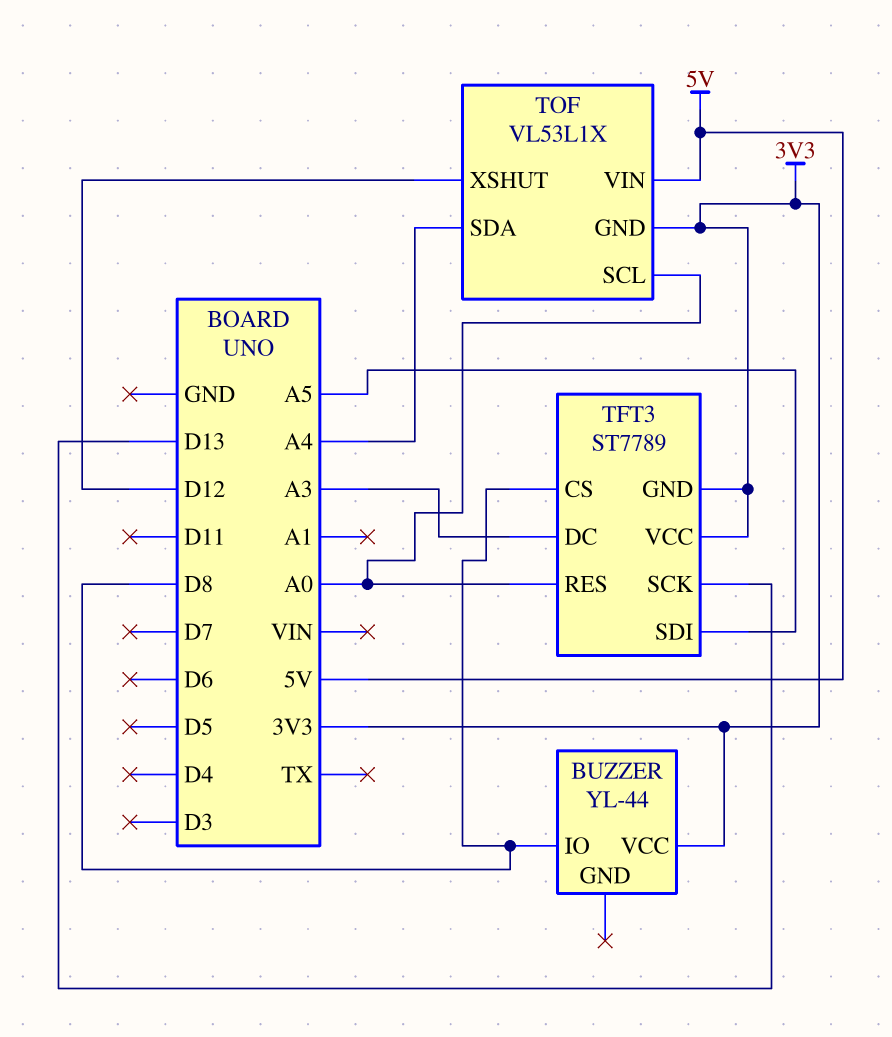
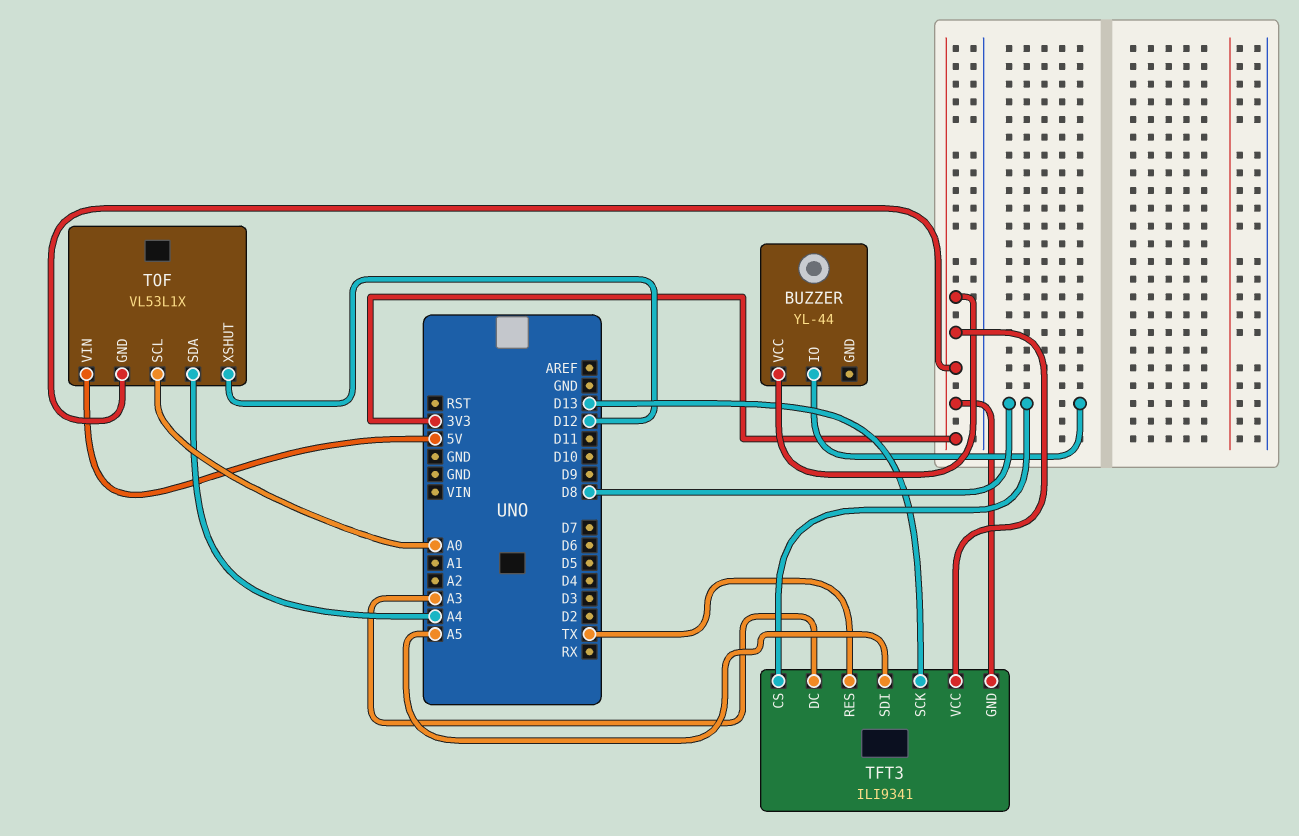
TFT3: ST7789 -> ILI9341
TFT3 pin RES: A0 -> TX

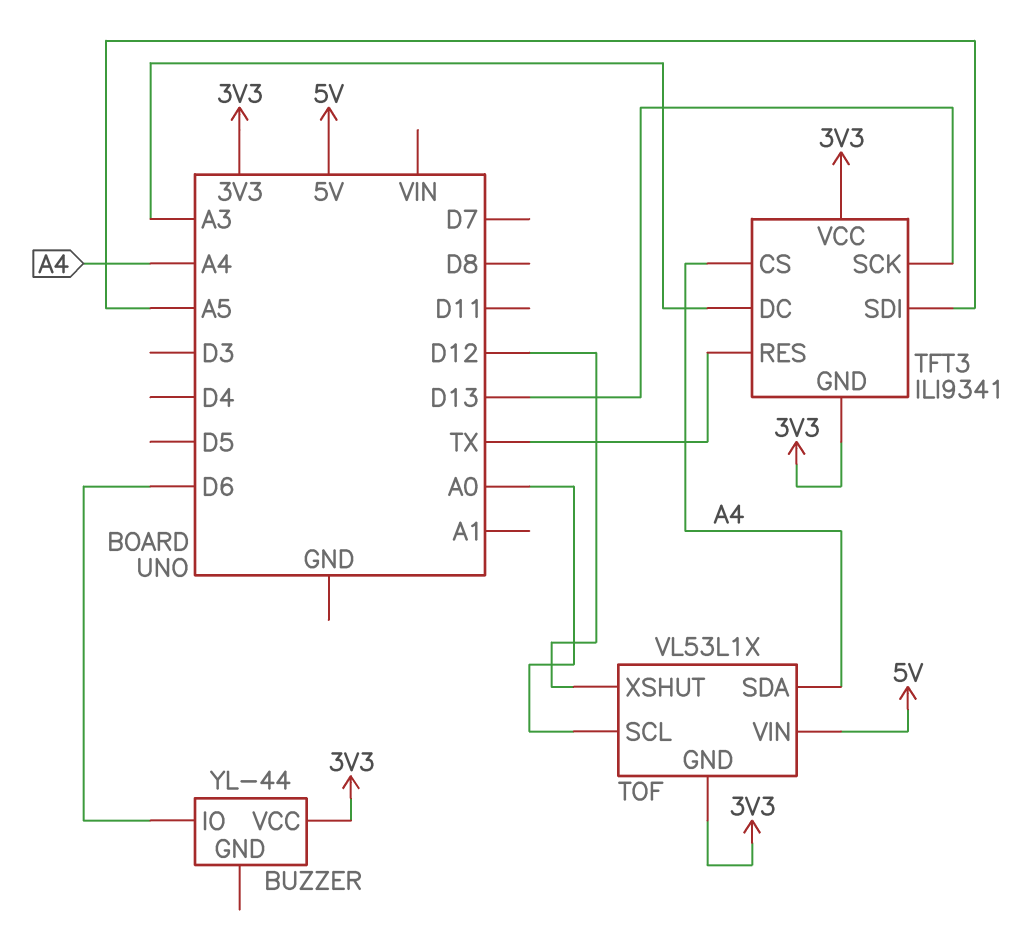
BUZZER pin IO: D8 -> D6
TFT3 pin CS: D8 -> A4

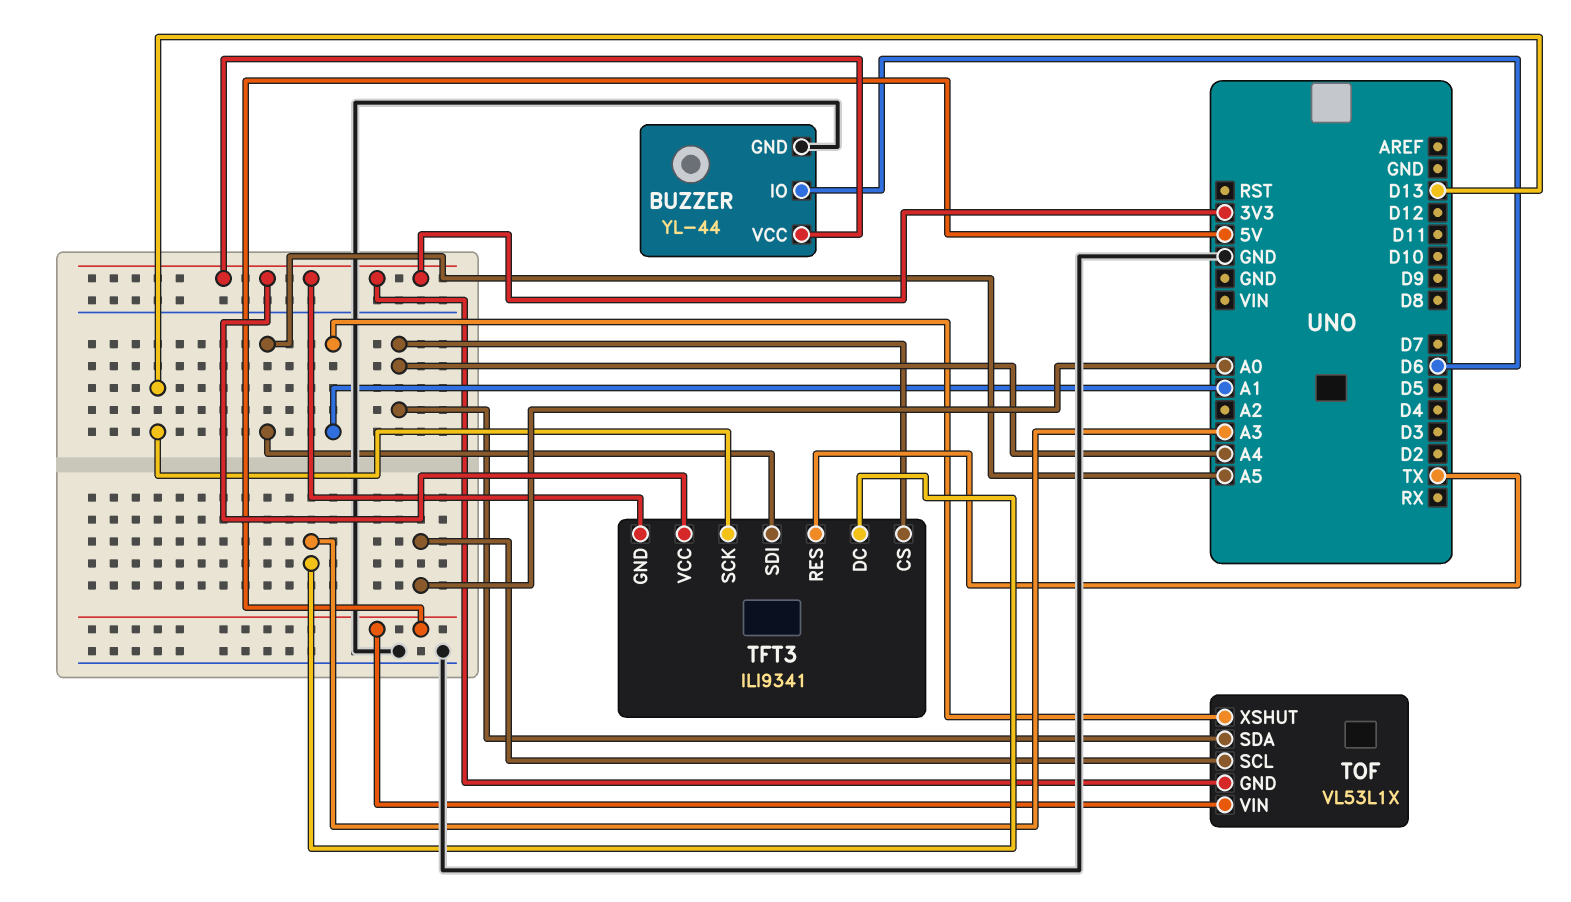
BUZZER pin GND: none -> GND
TOF pin XSHUT: D12 -> A1

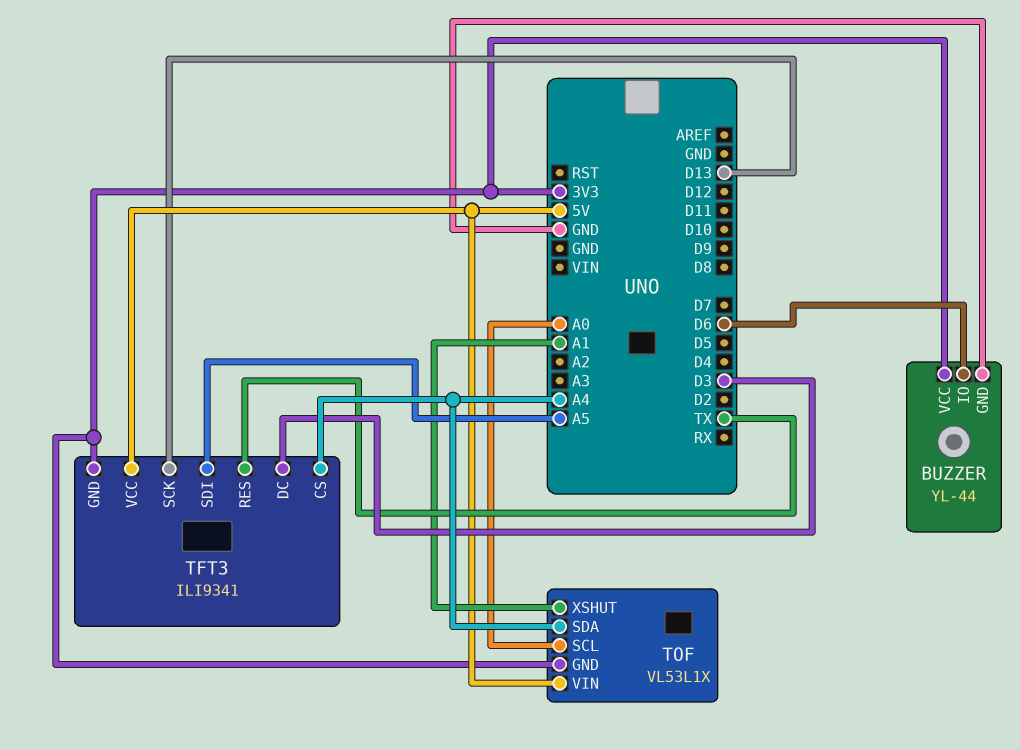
TFT3 pin DC: A3 -> D3
TFT3 pin VCC: 3V3 -> 5V

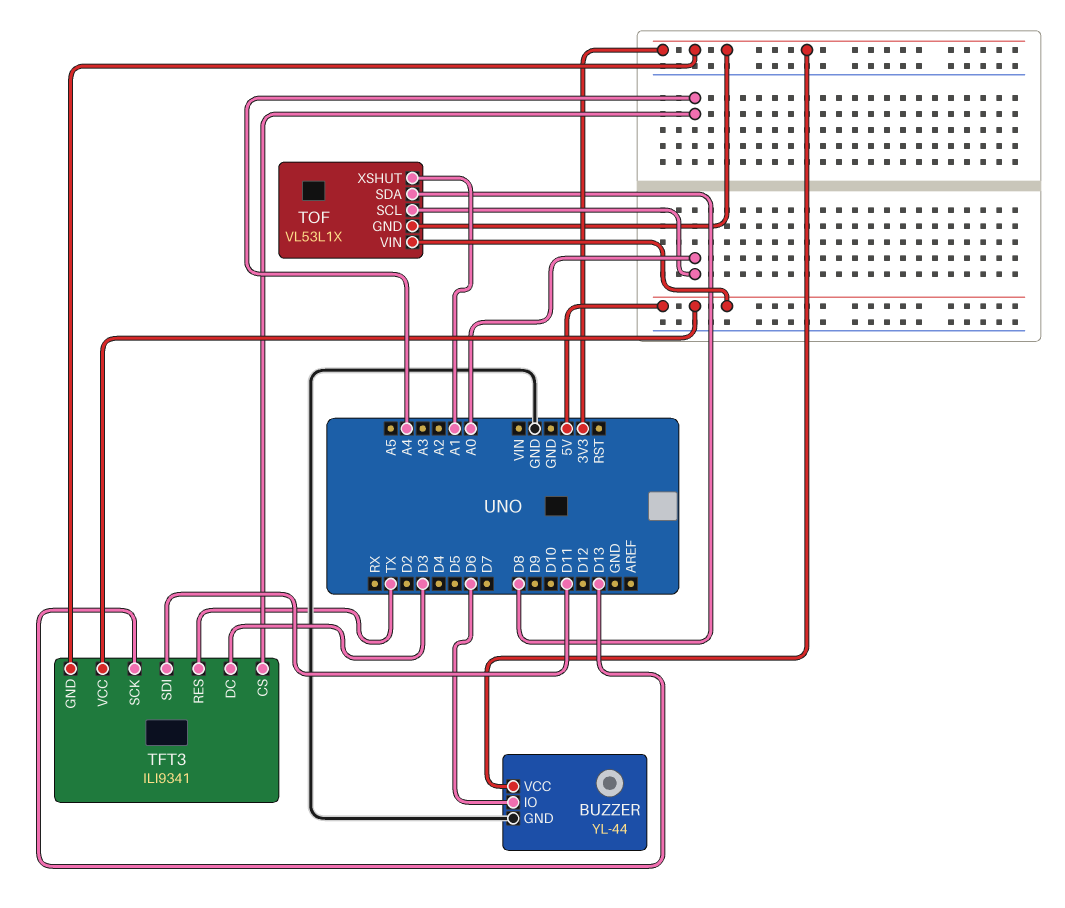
TFT3 pin SDI: A5 -> D11
TOF pin SDA: A4 -> D8

